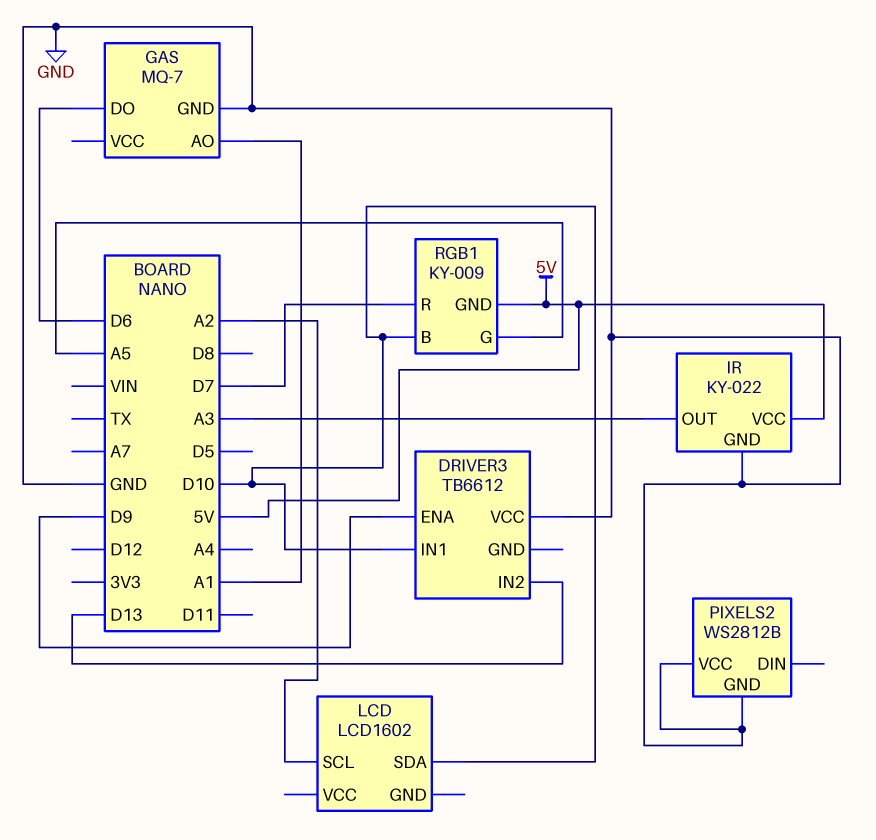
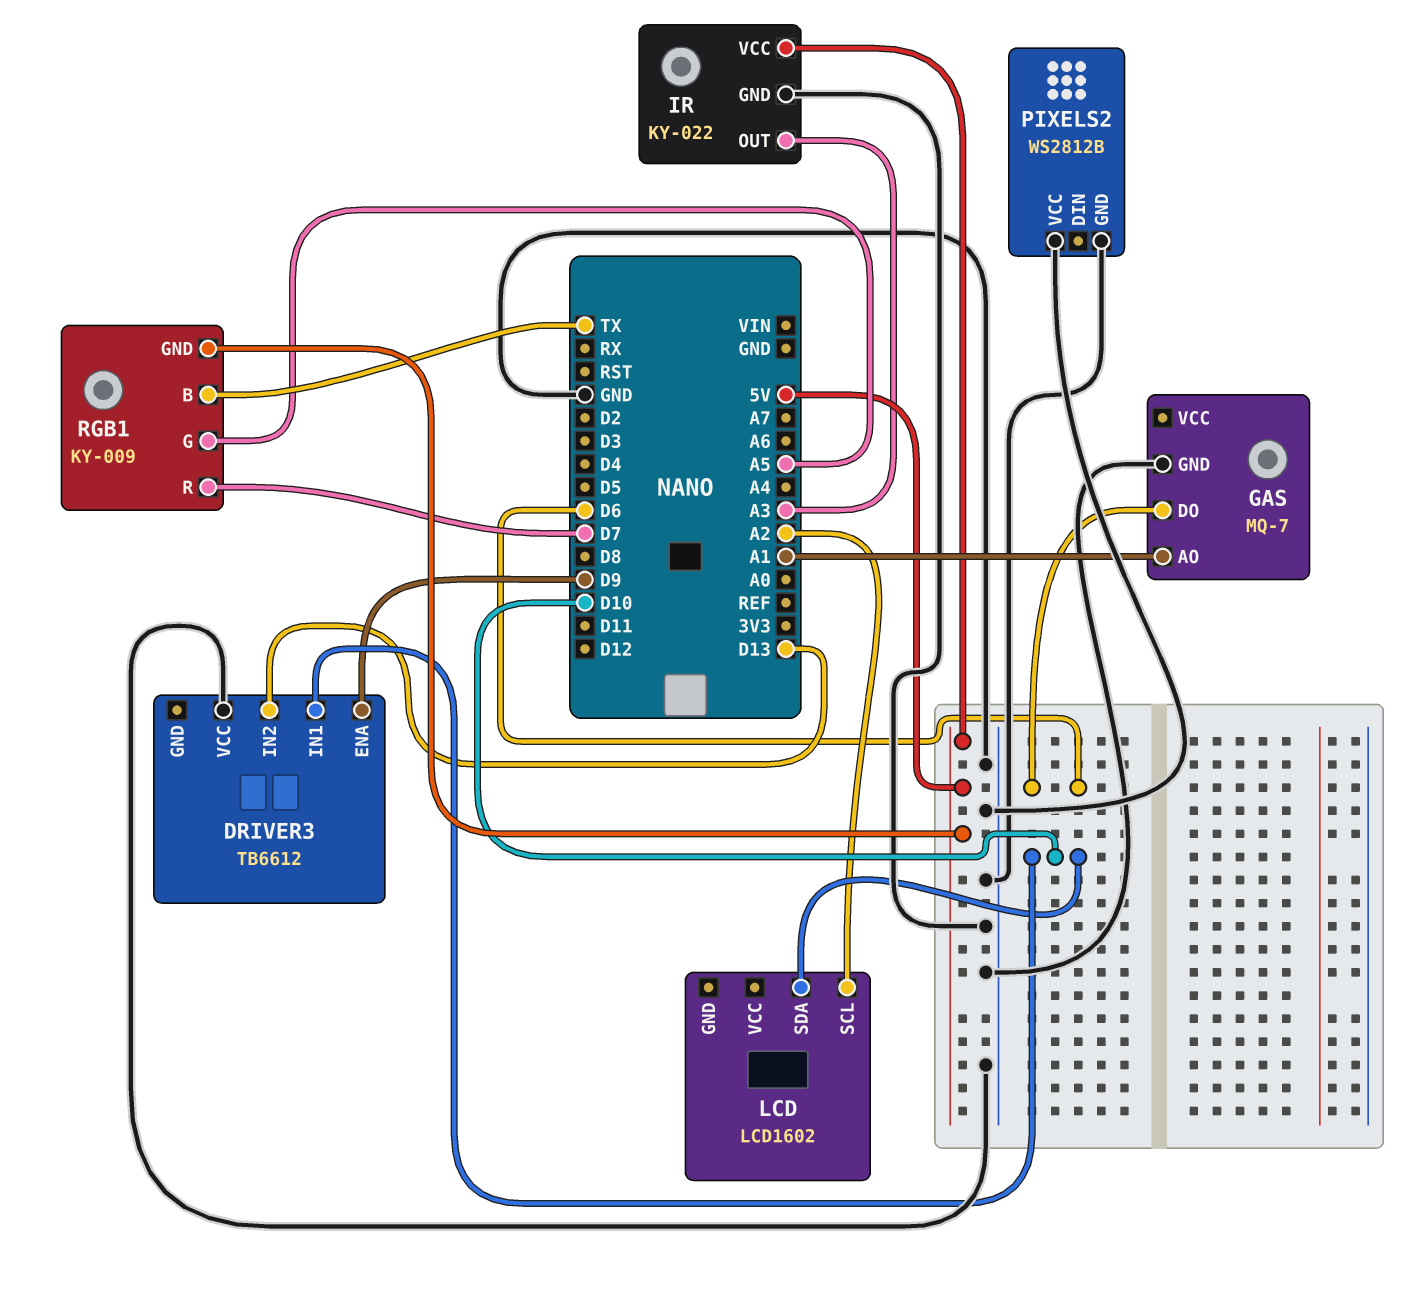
RGB1 pin B: D10 -> TX

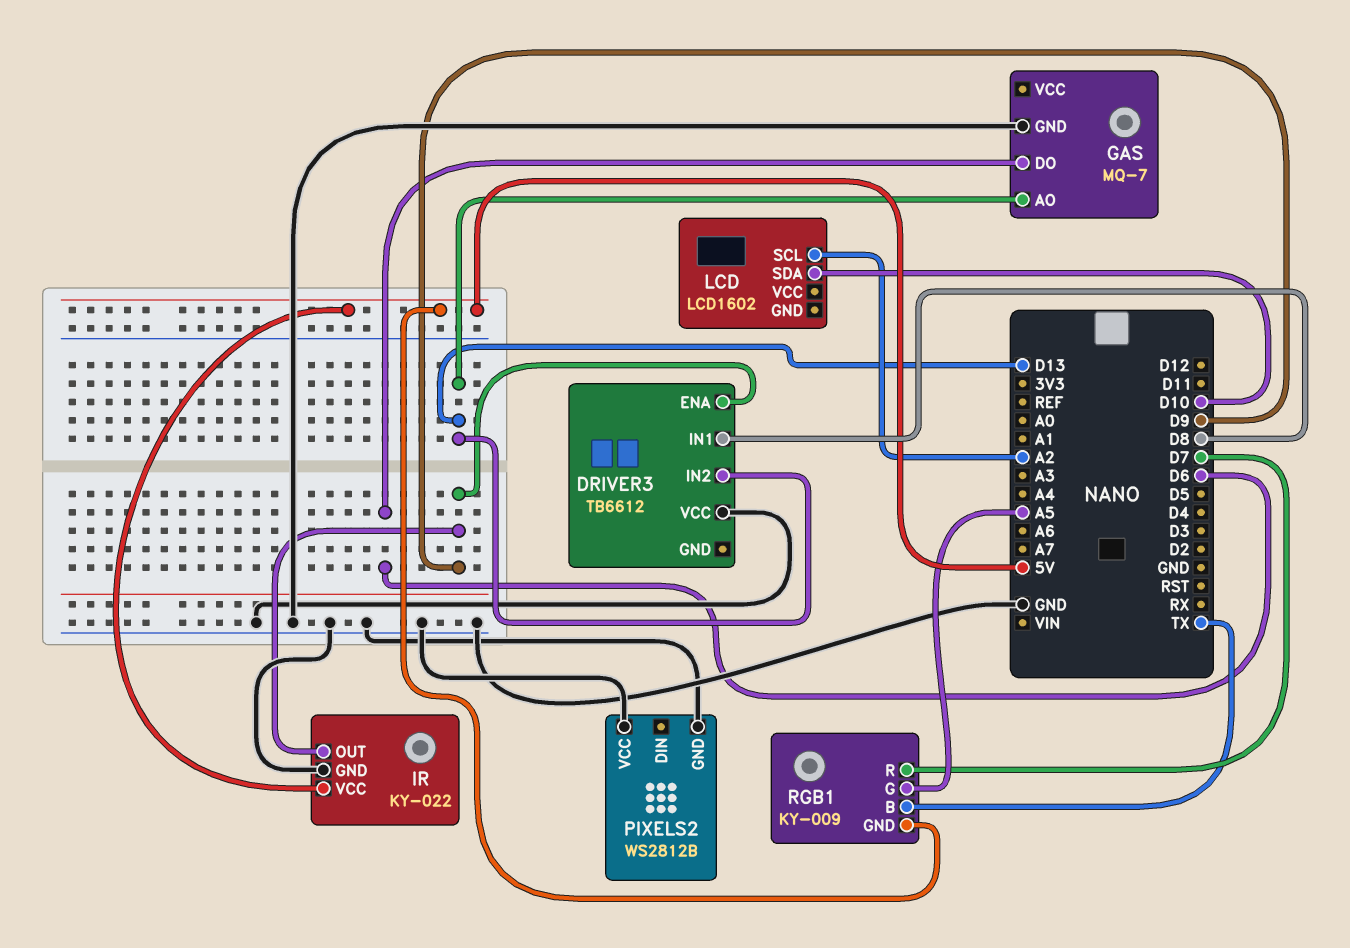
DRIVER3 pin IN1: D10 -> D8
GAS pin AO: A1 -> D13
IR pin OUT: A3 -> D9

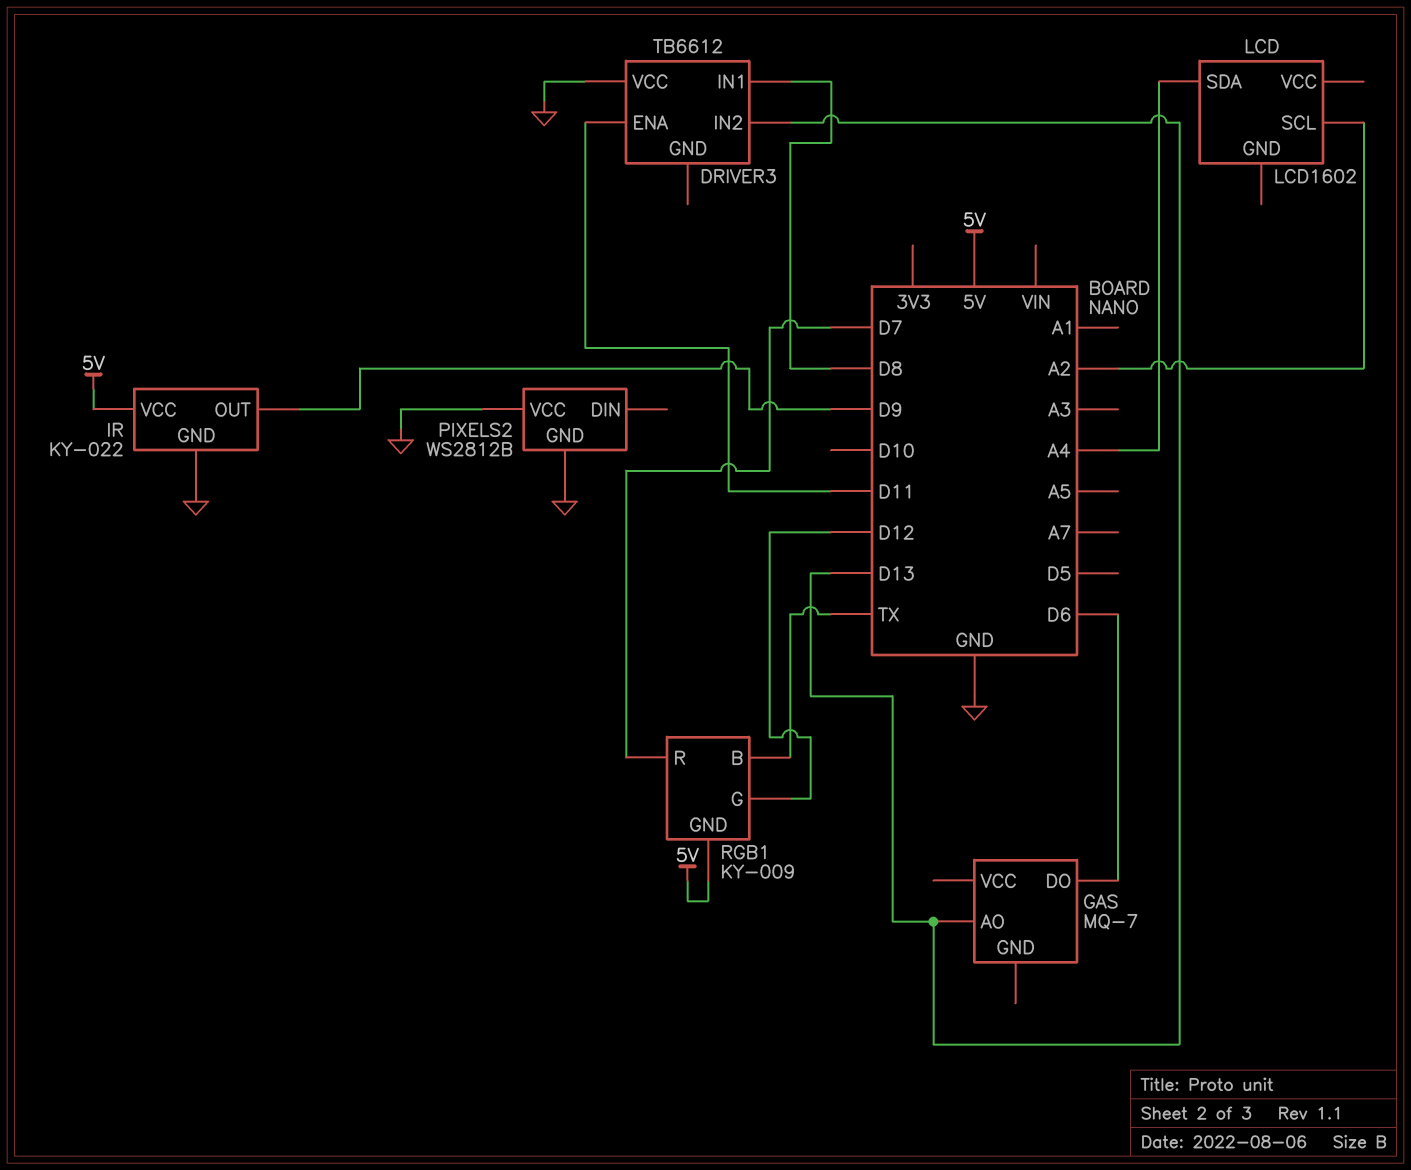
DRIVER3 pin ENA: D9 -> D11
GAS pin GND: GND -> none
LCD pin SDA: D10 -> A4
RGB1 pin G: A5 -> D12

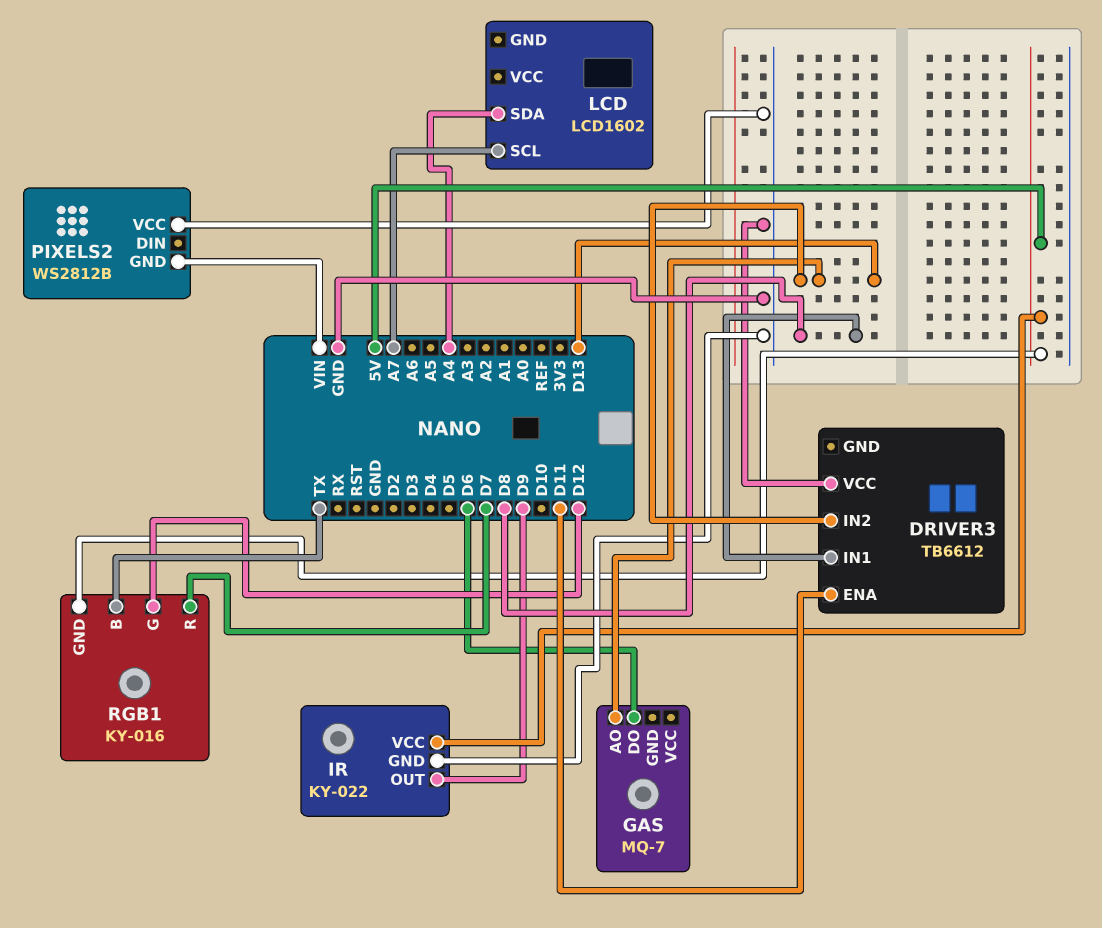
LCD pin SCL: A2 -> A7
PIXELS2 pin GND: GND -> VIN
RGB1: KY-009 -> KY-016

